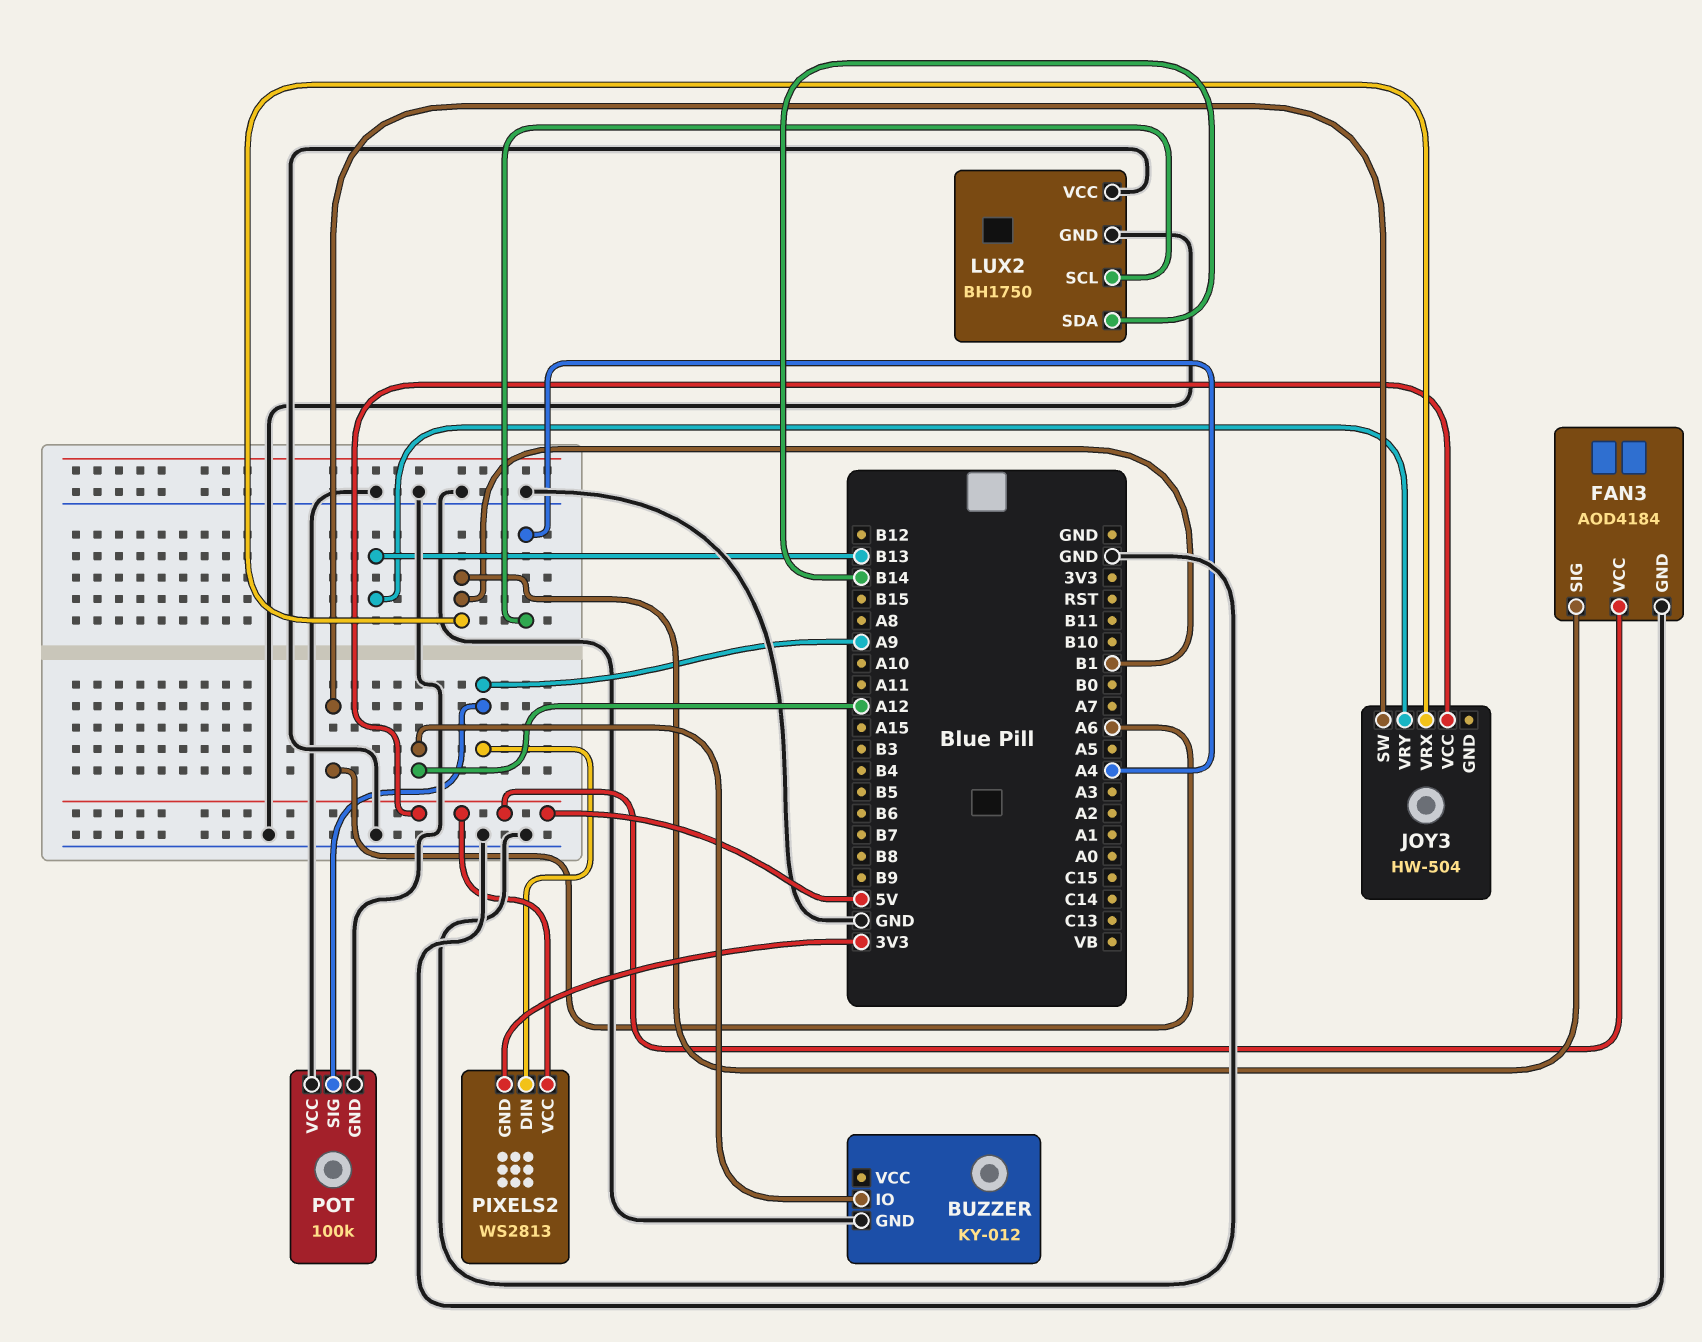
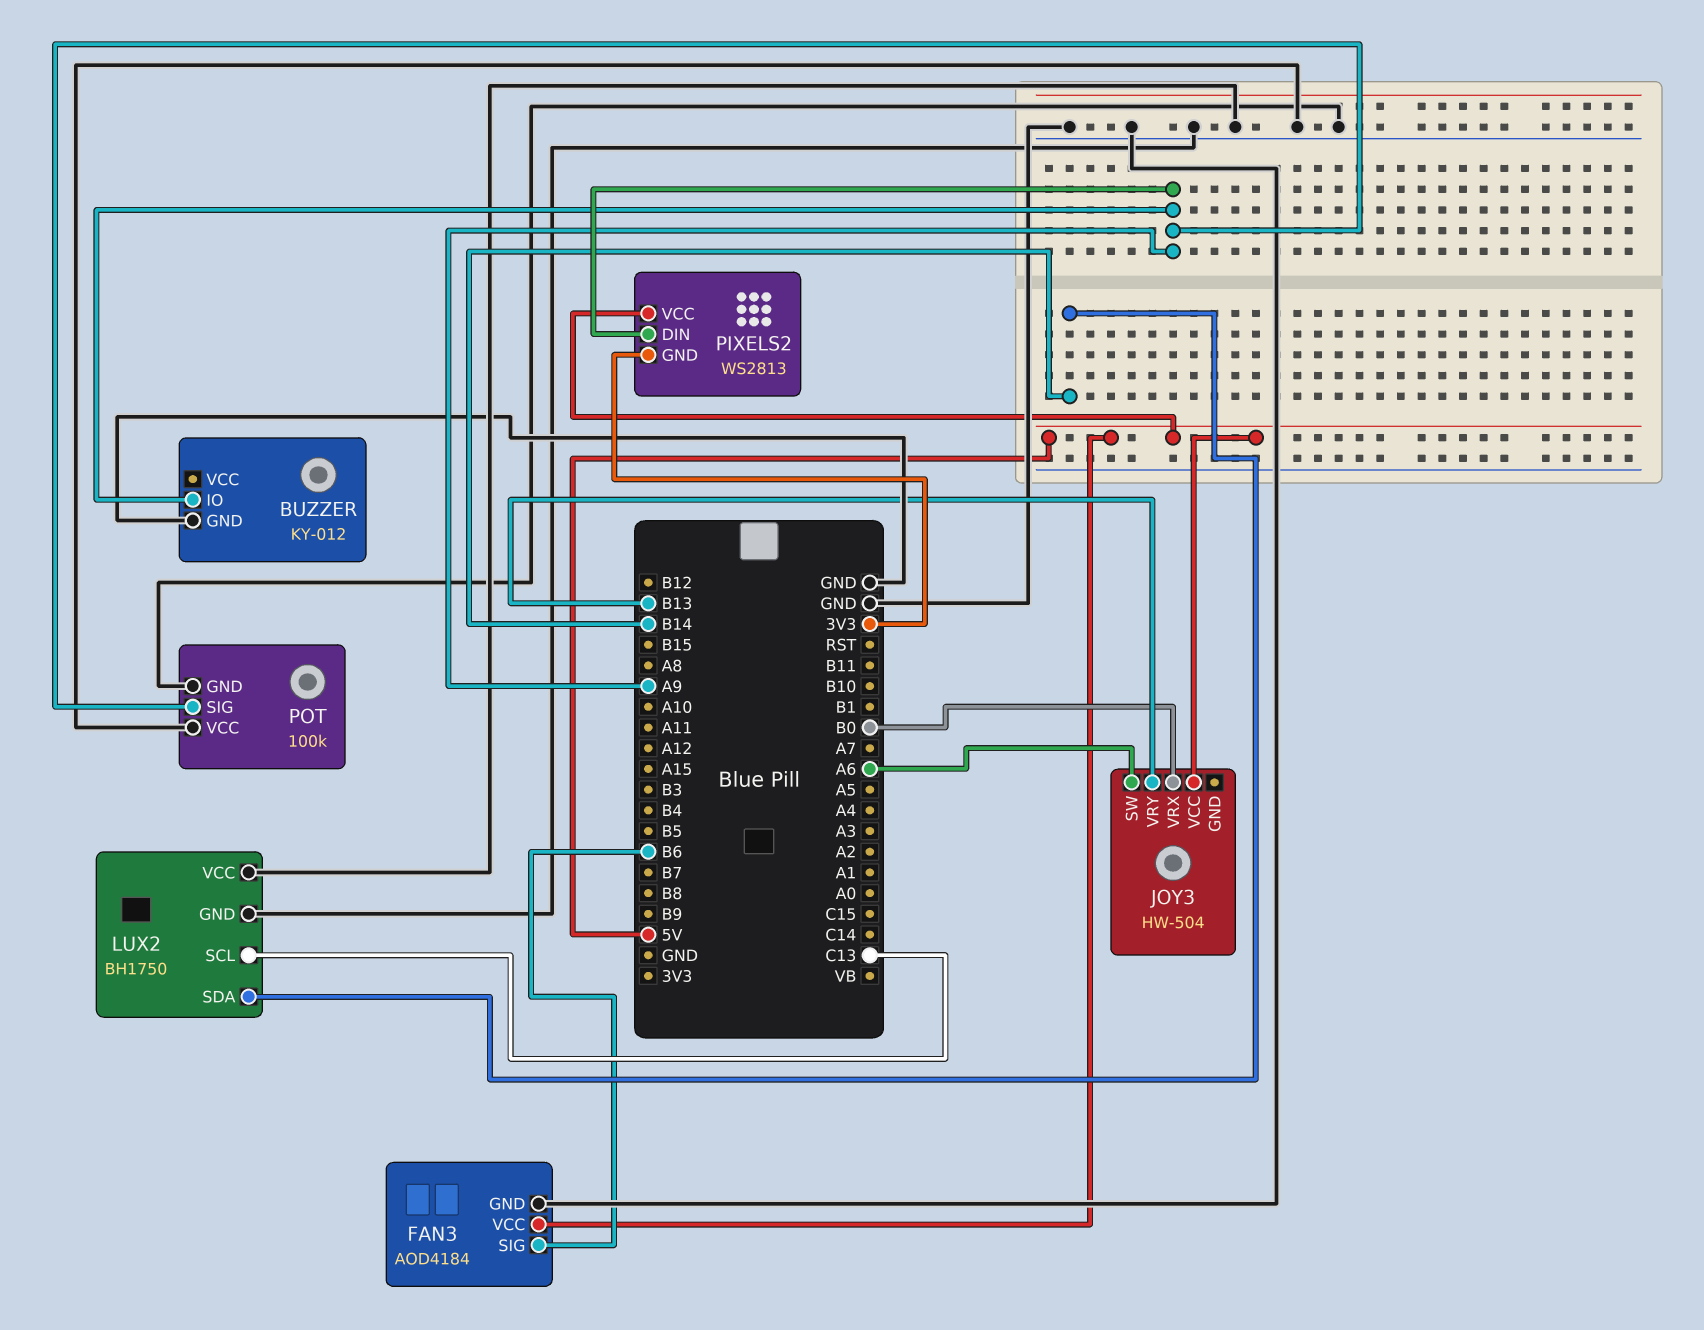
BUZZER pin IO: A12 -> A9
FAN3 pin SIG: B1 -> B6
JOY3 pin VRX: B1 -> B0
LUX2 pin SCL: A4 -> C13

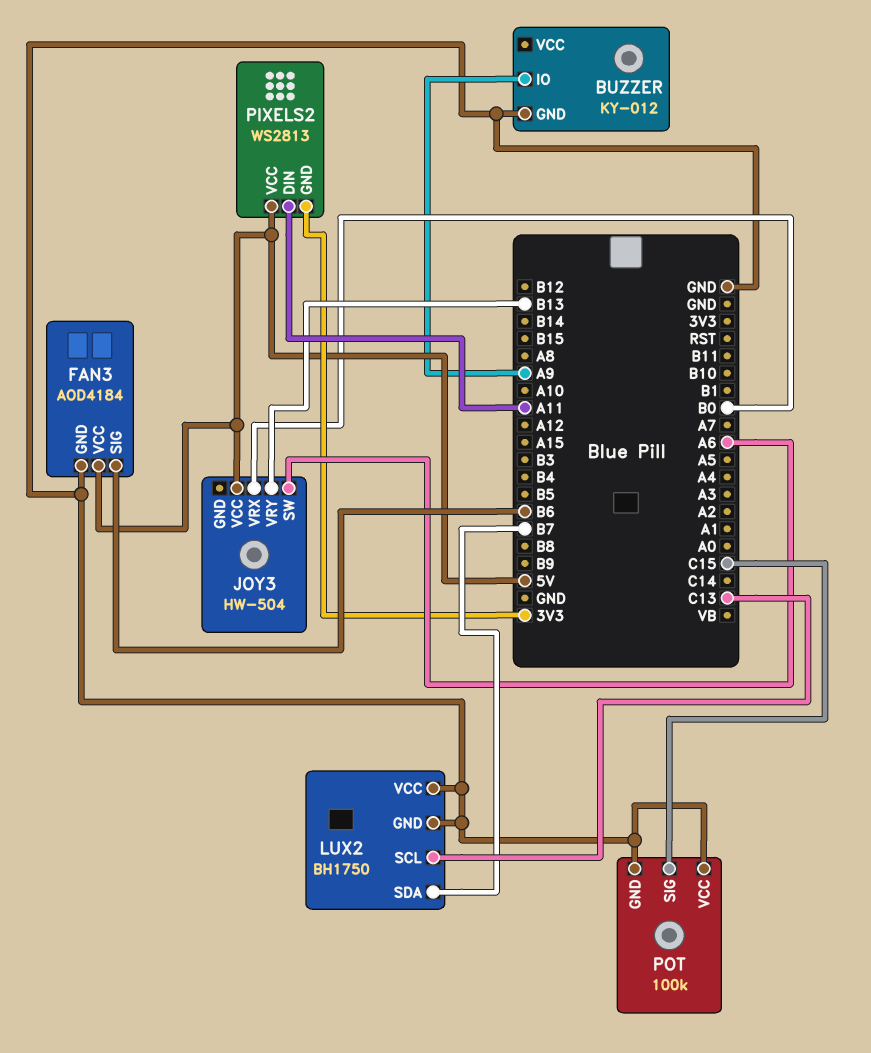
LUX2 pin SDA: B14 -> B7
PIXELS2 pin DIN: A9 -> A11
POT pin SIG: A9 -> C15

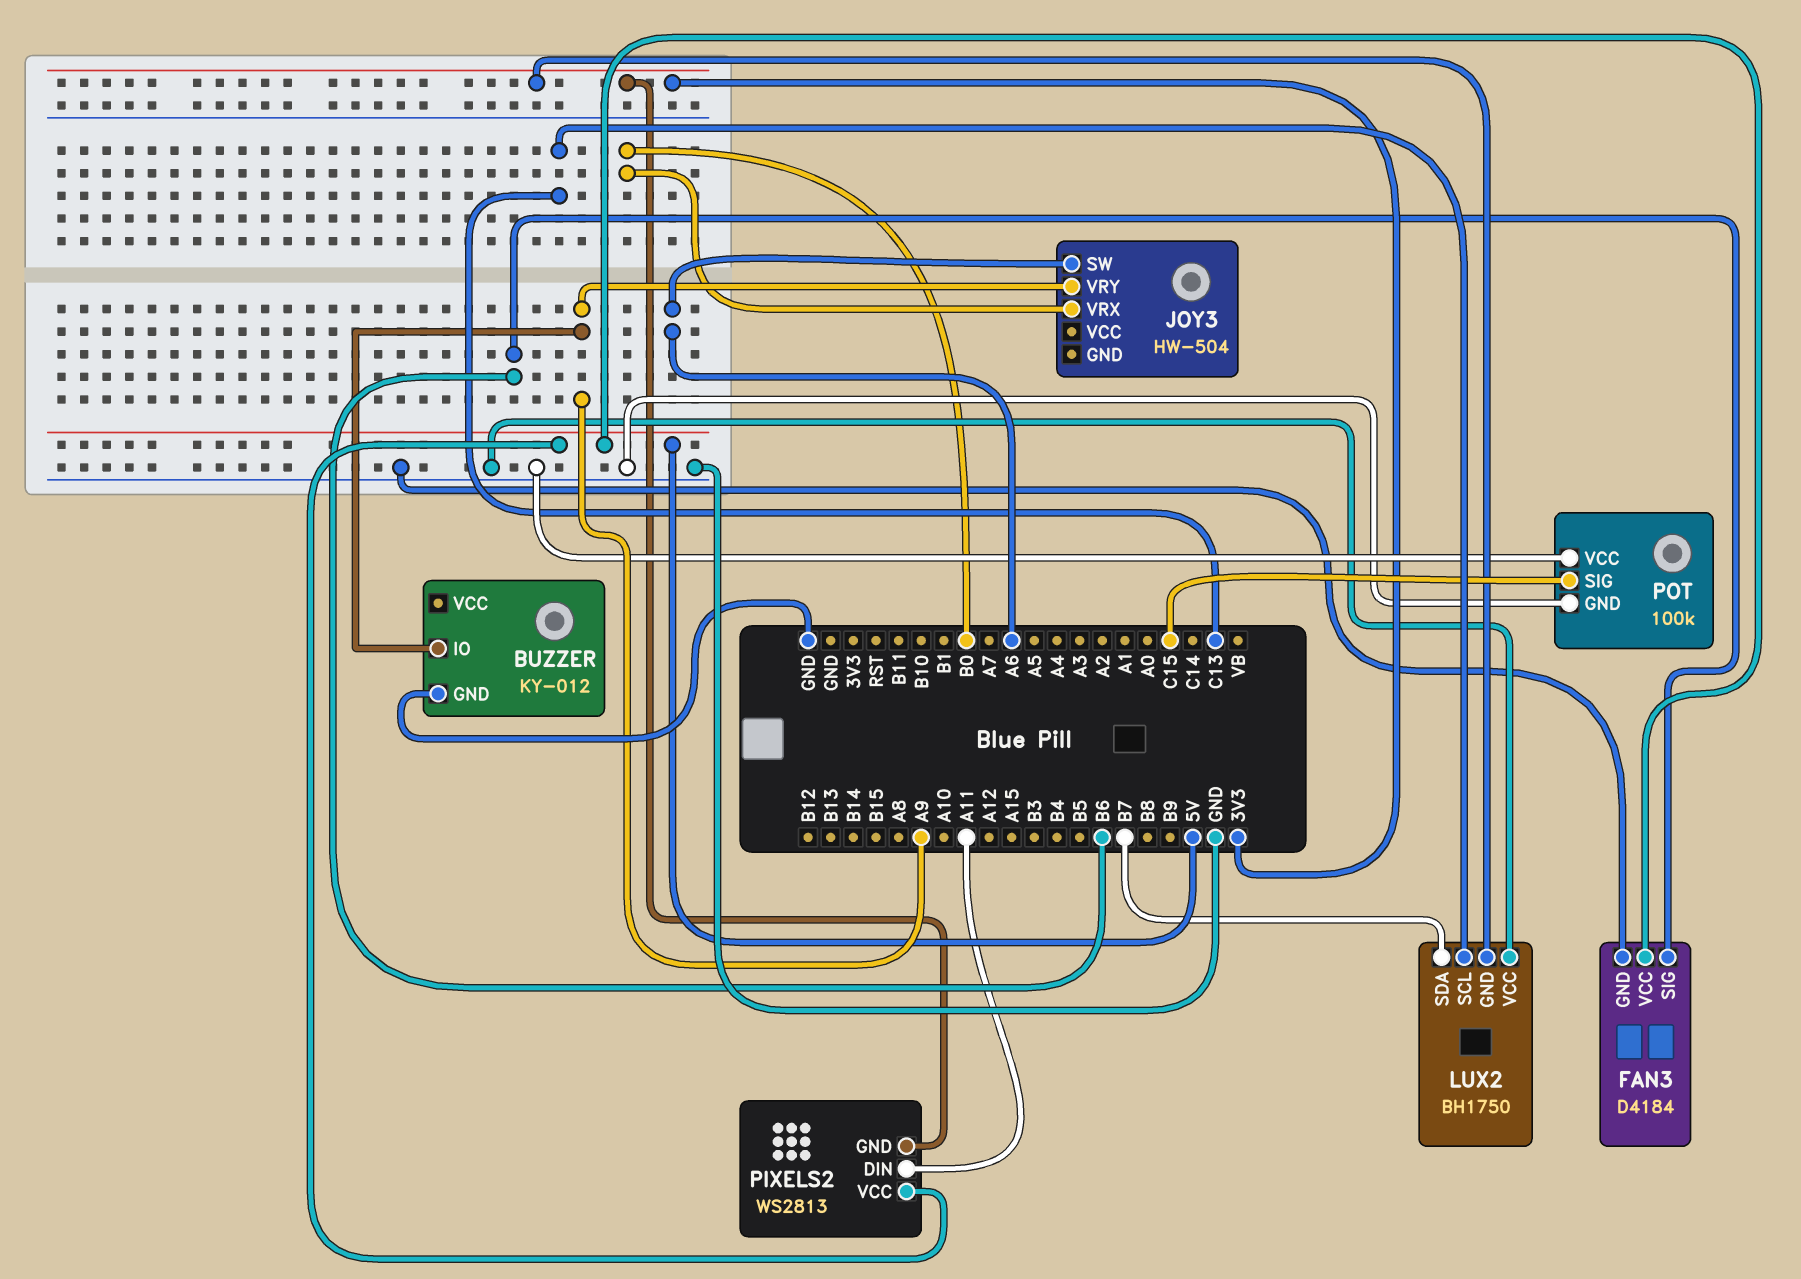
FAN3: AOD4184 -> D4184
JOY3 pin VCC: 5V -> none
JOY3 pin VRY: B13 -> A9
LUX2 pin GND: GND -> 3V3

